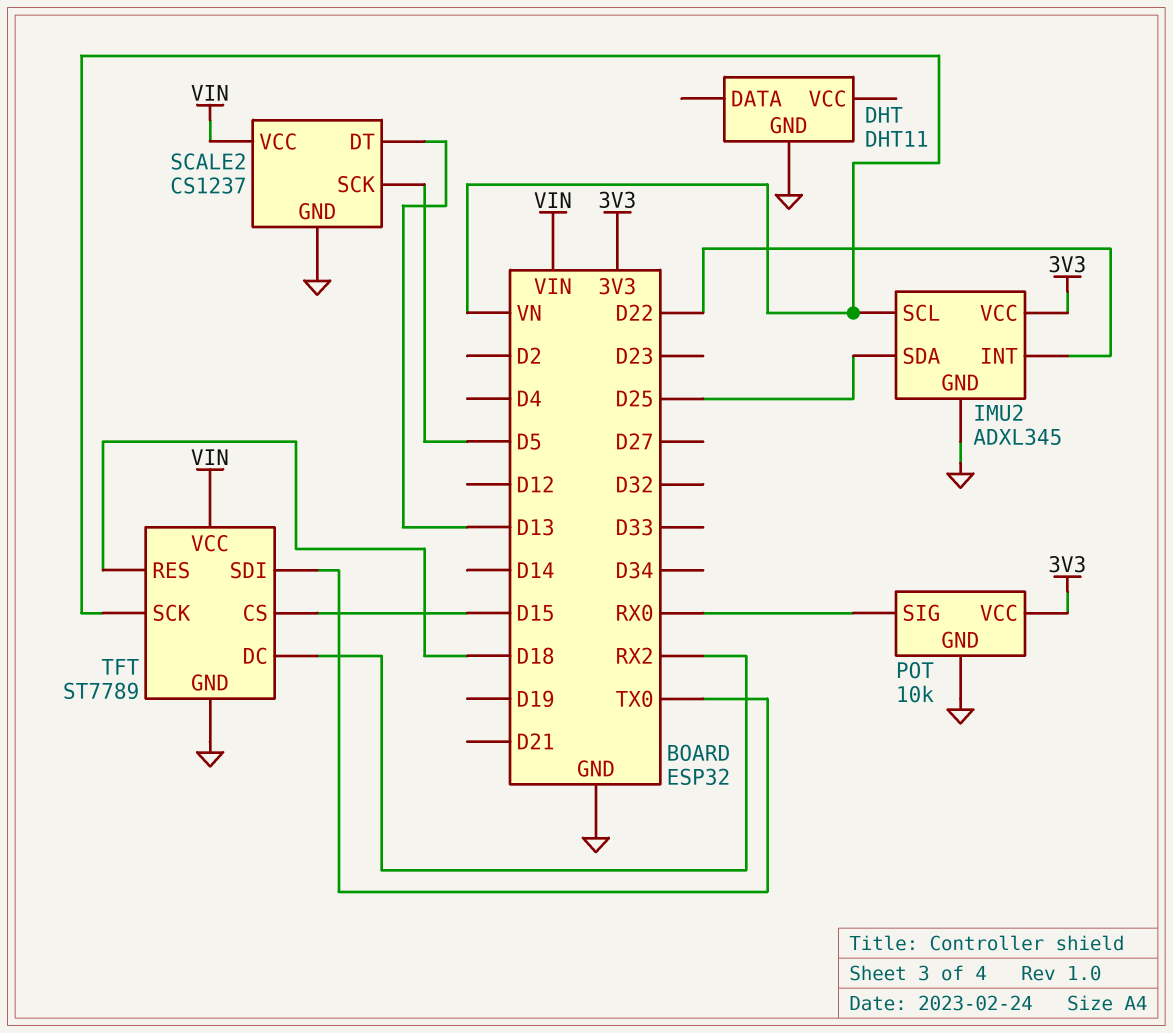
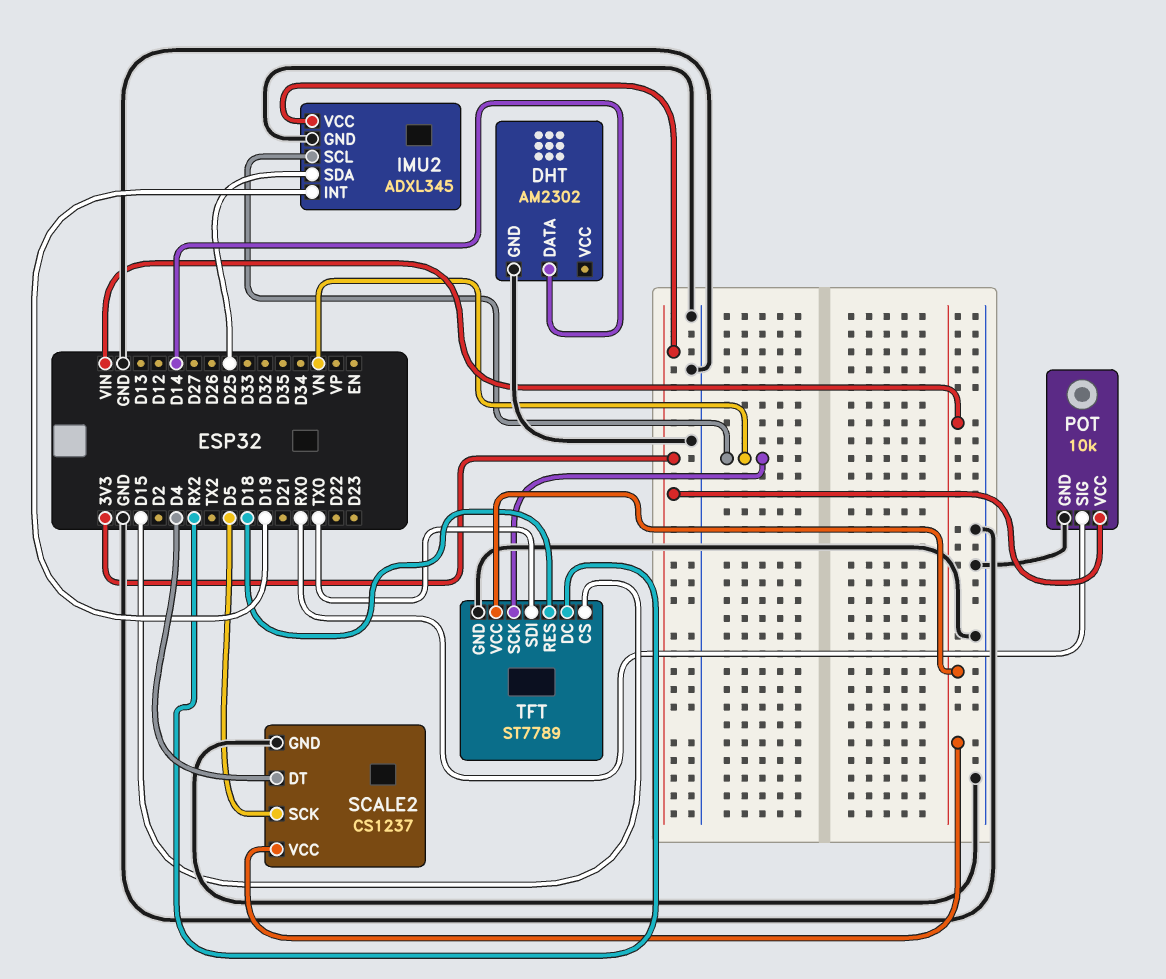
DHT: DHT11 -> AM2302
DHT pin DATA: none -> D14
IMU2 pin INT: D22 -> D19
SCALE2 pin DT: D13 -> D4

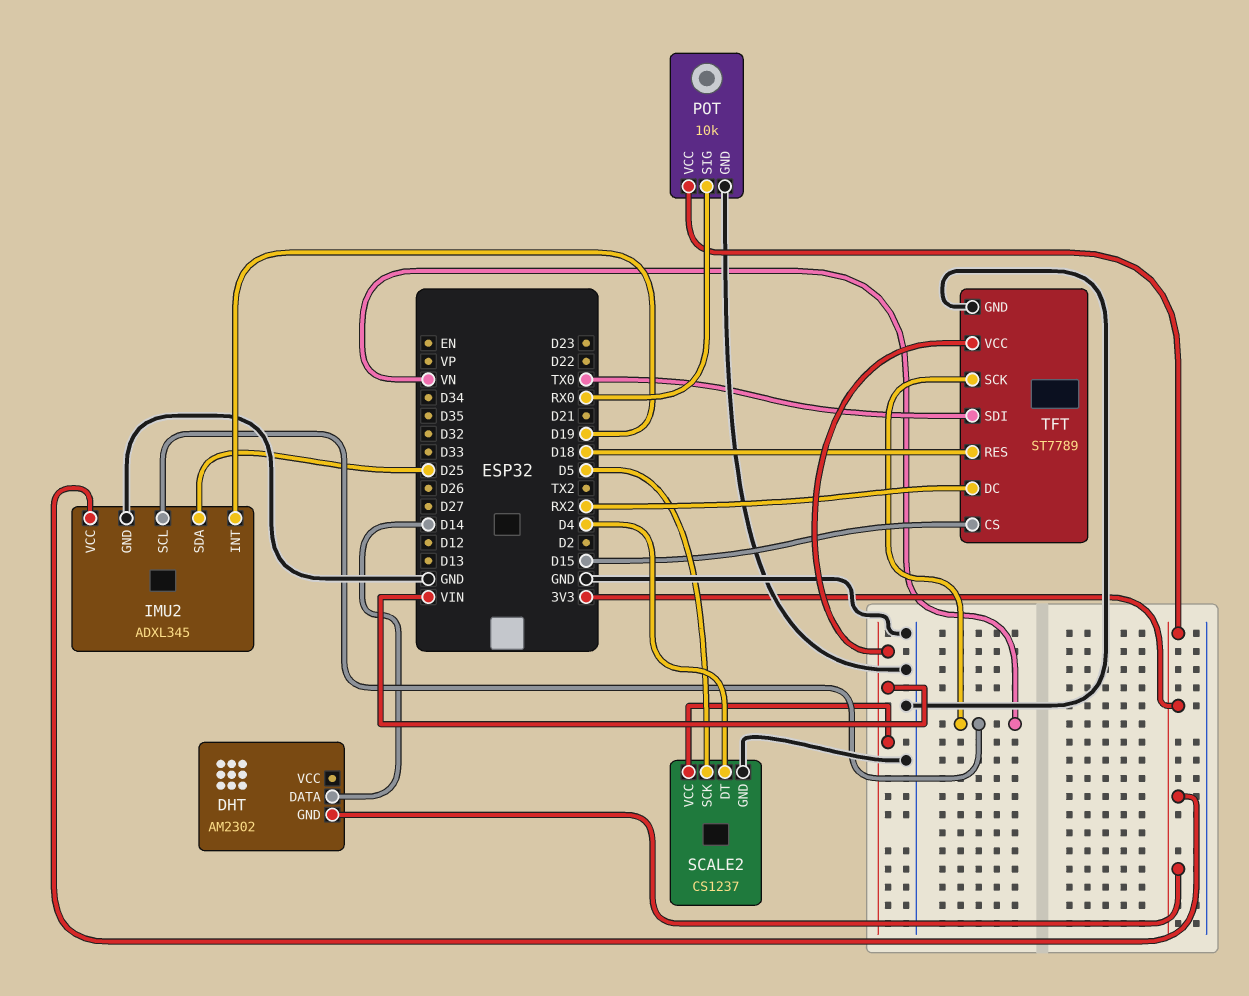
DHT pin GND: GND -> 3V3

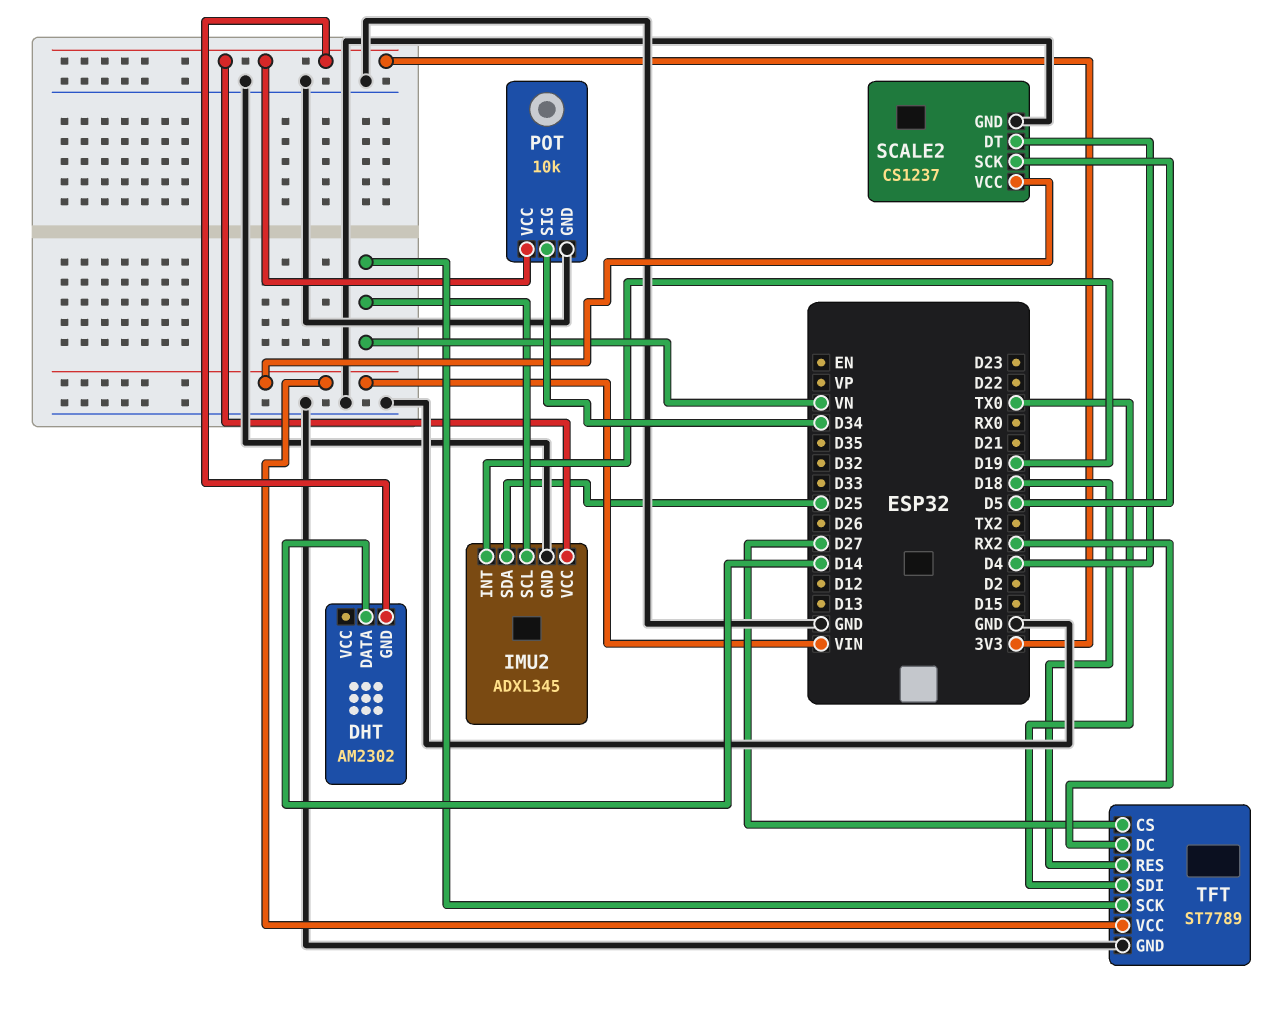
POT pin SIG: RX0 -> D34
TFT pin CS: D15 -> D27

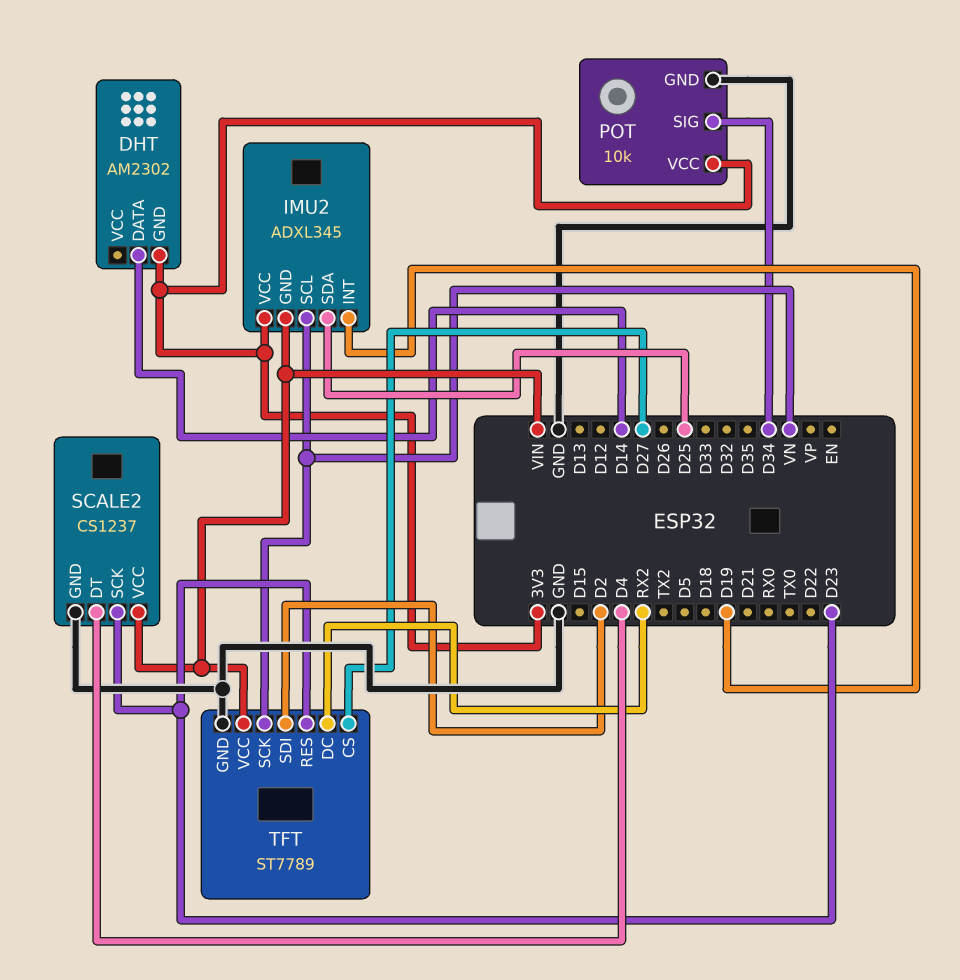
IMU2 pin GND: GND -> VIN
SCALE2 pin SCK: D5 -> D23
TFT pin RES: D18 -> D23
TFT pin SDI: TX0 -> D2

